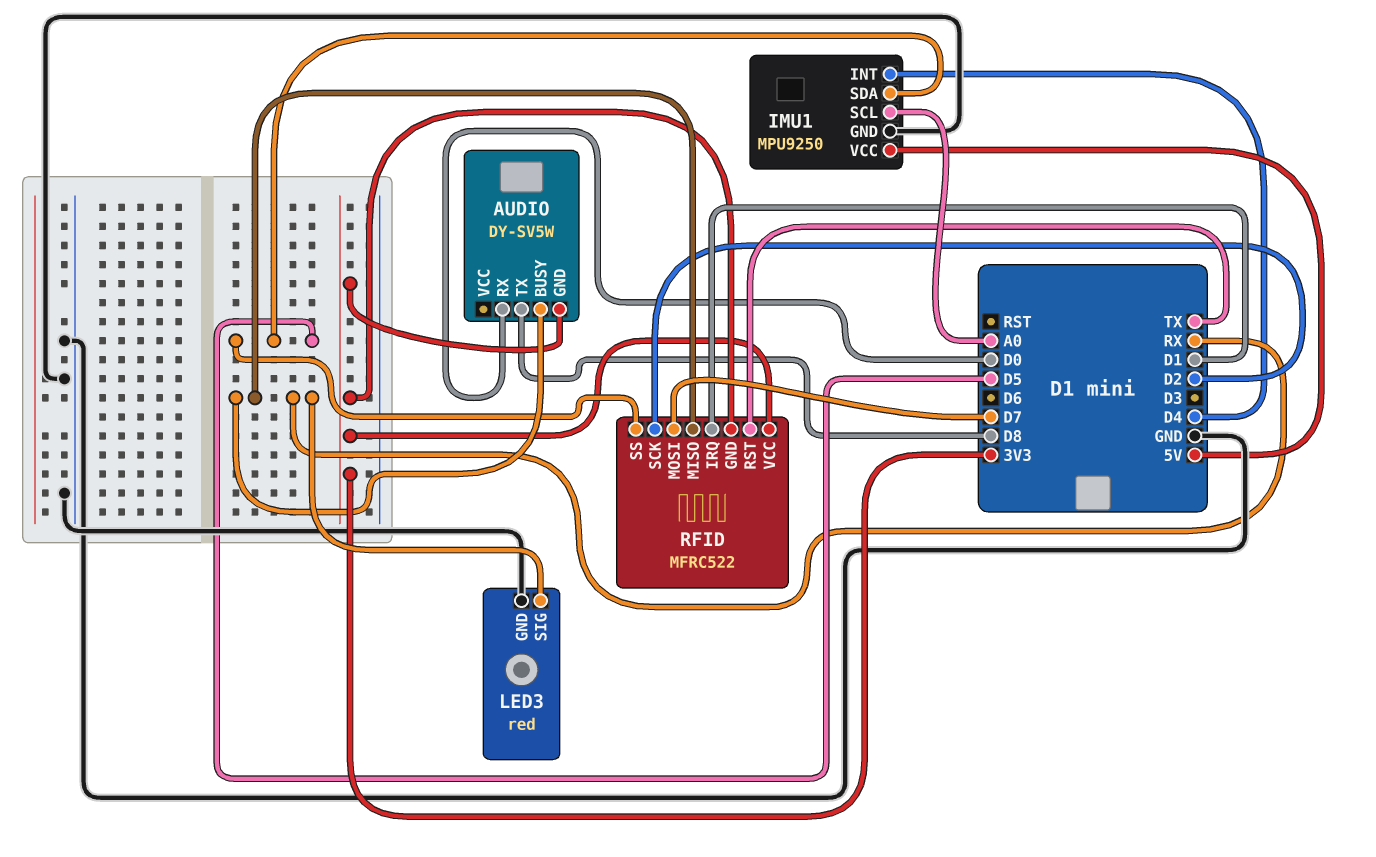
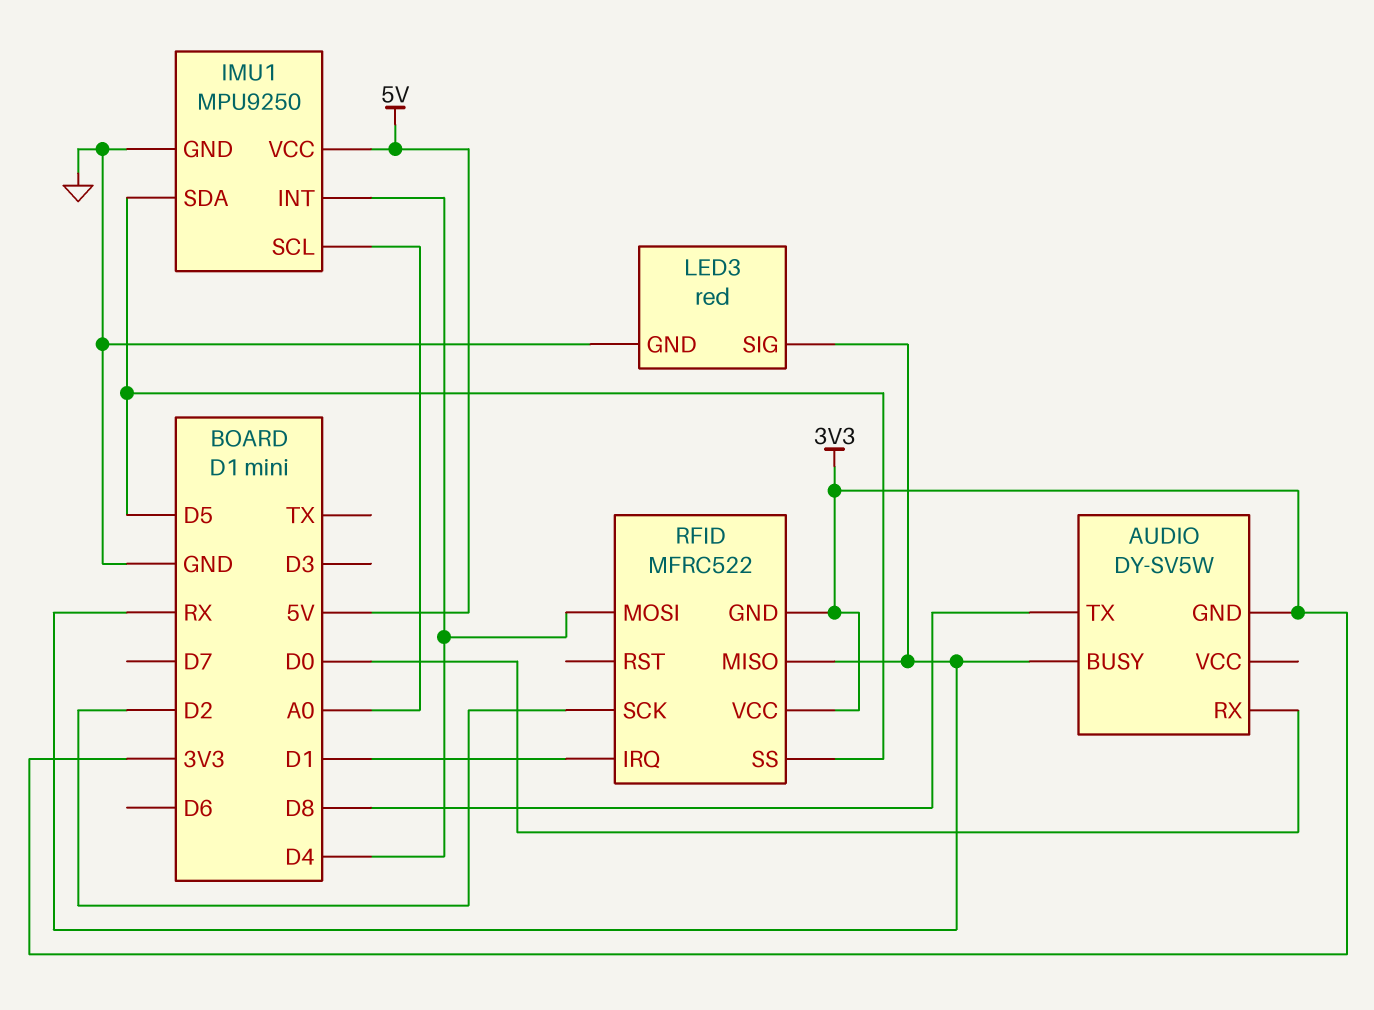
RFID pin MOSI: D7 -> D4
RFID pin RST: TX -> none

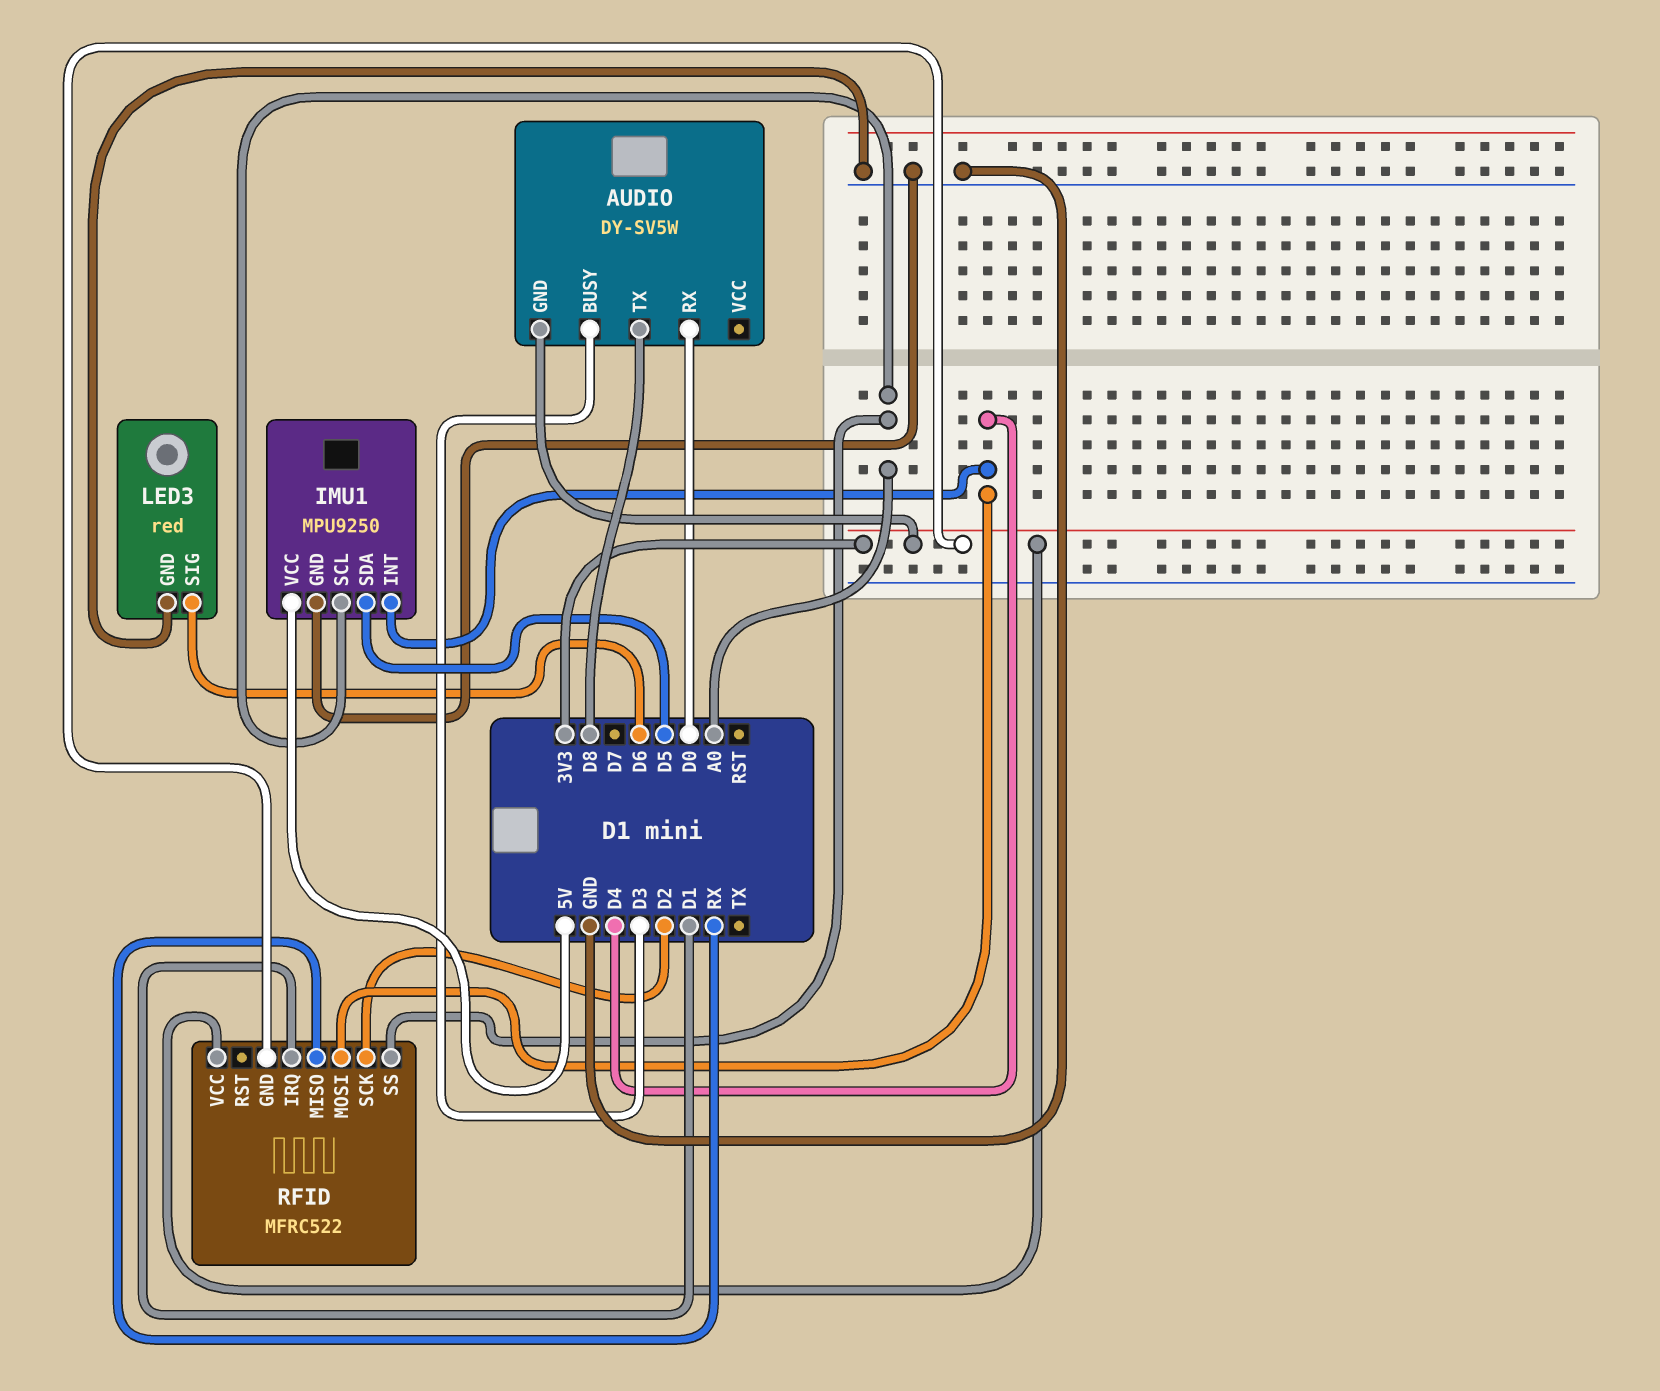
AUDIO pin BUSY: RX -> D3
LED3 pin SIG: RX -> D6
RFID pin SS: D5 -> A0

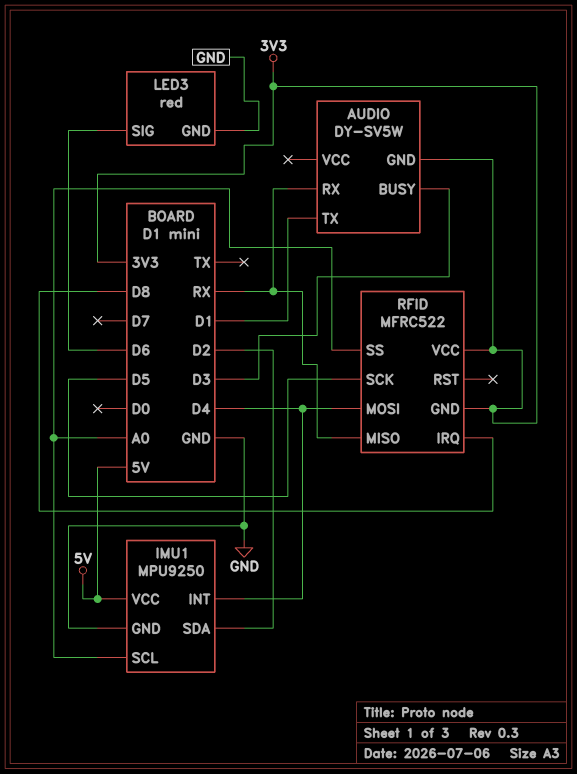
AUDIO pin RX: D0 -> RX
AUDIO pin TX: D8 -> D1
IMU1 pin SDA: D5 -> D2
RFID pin IRQ: D1 -> D8
RFID pin SCK: D2 -> D5

